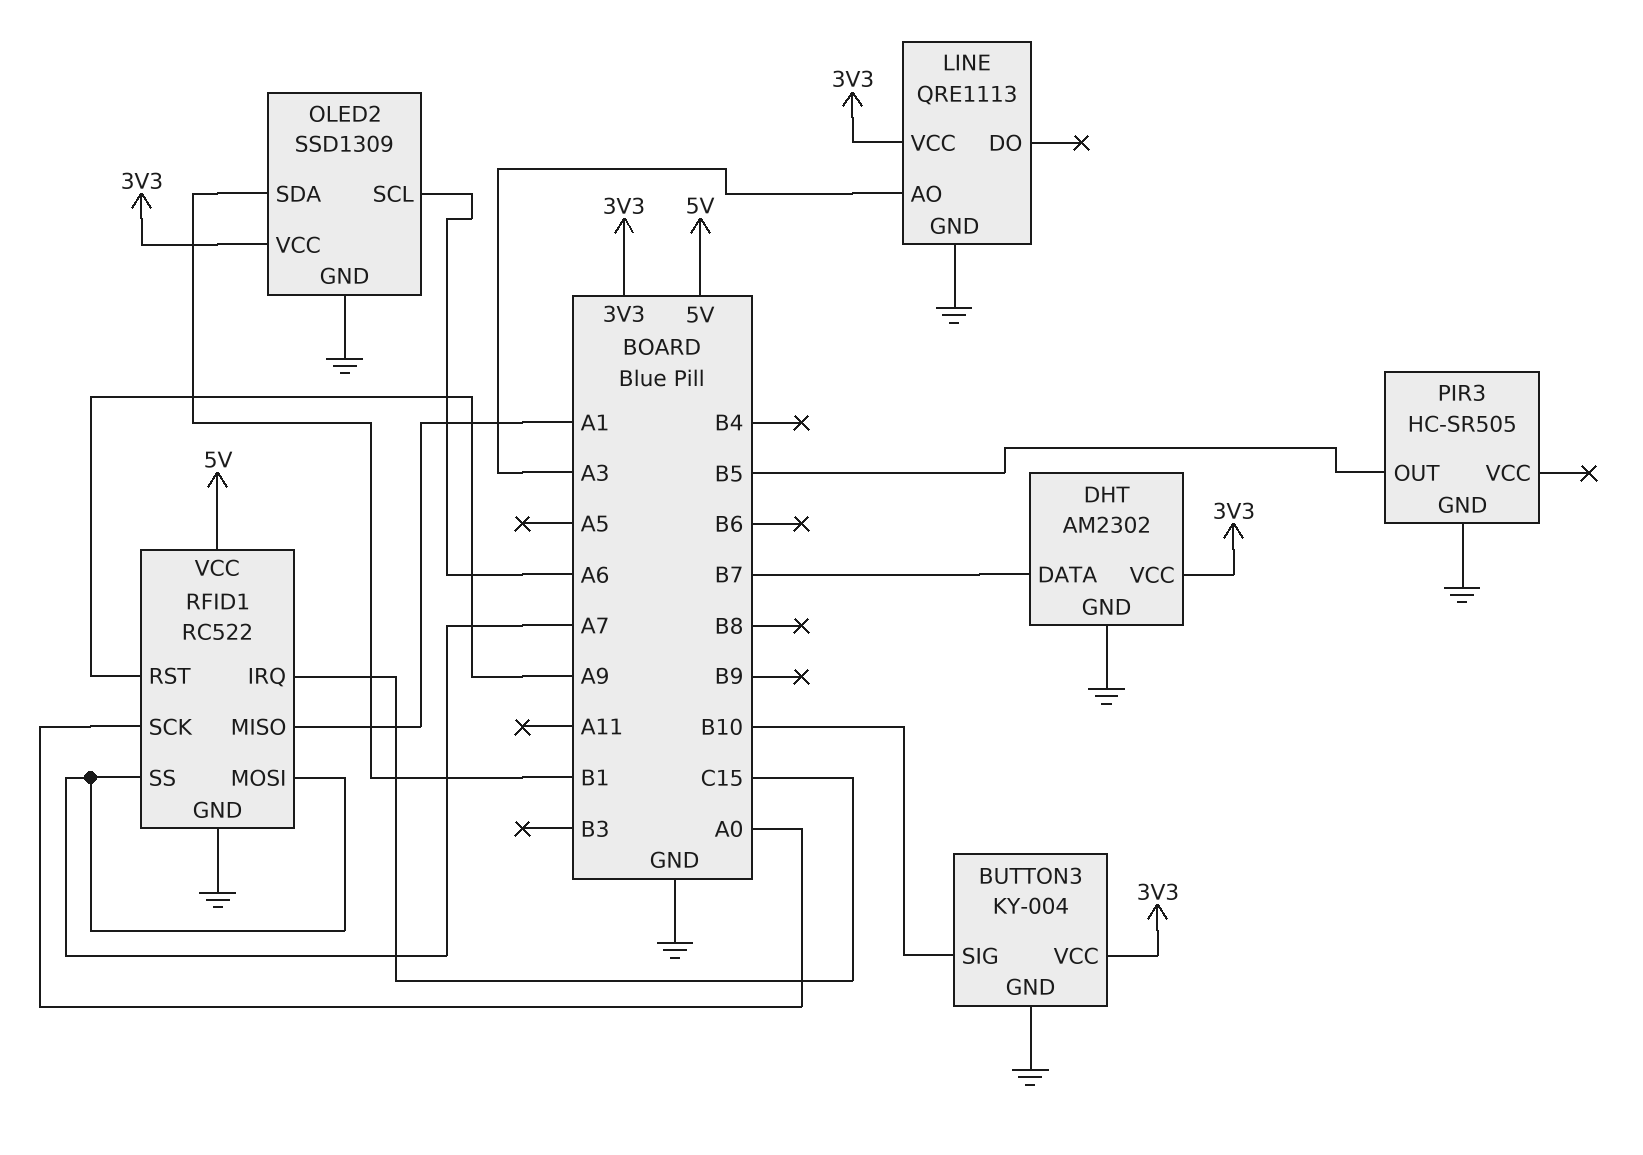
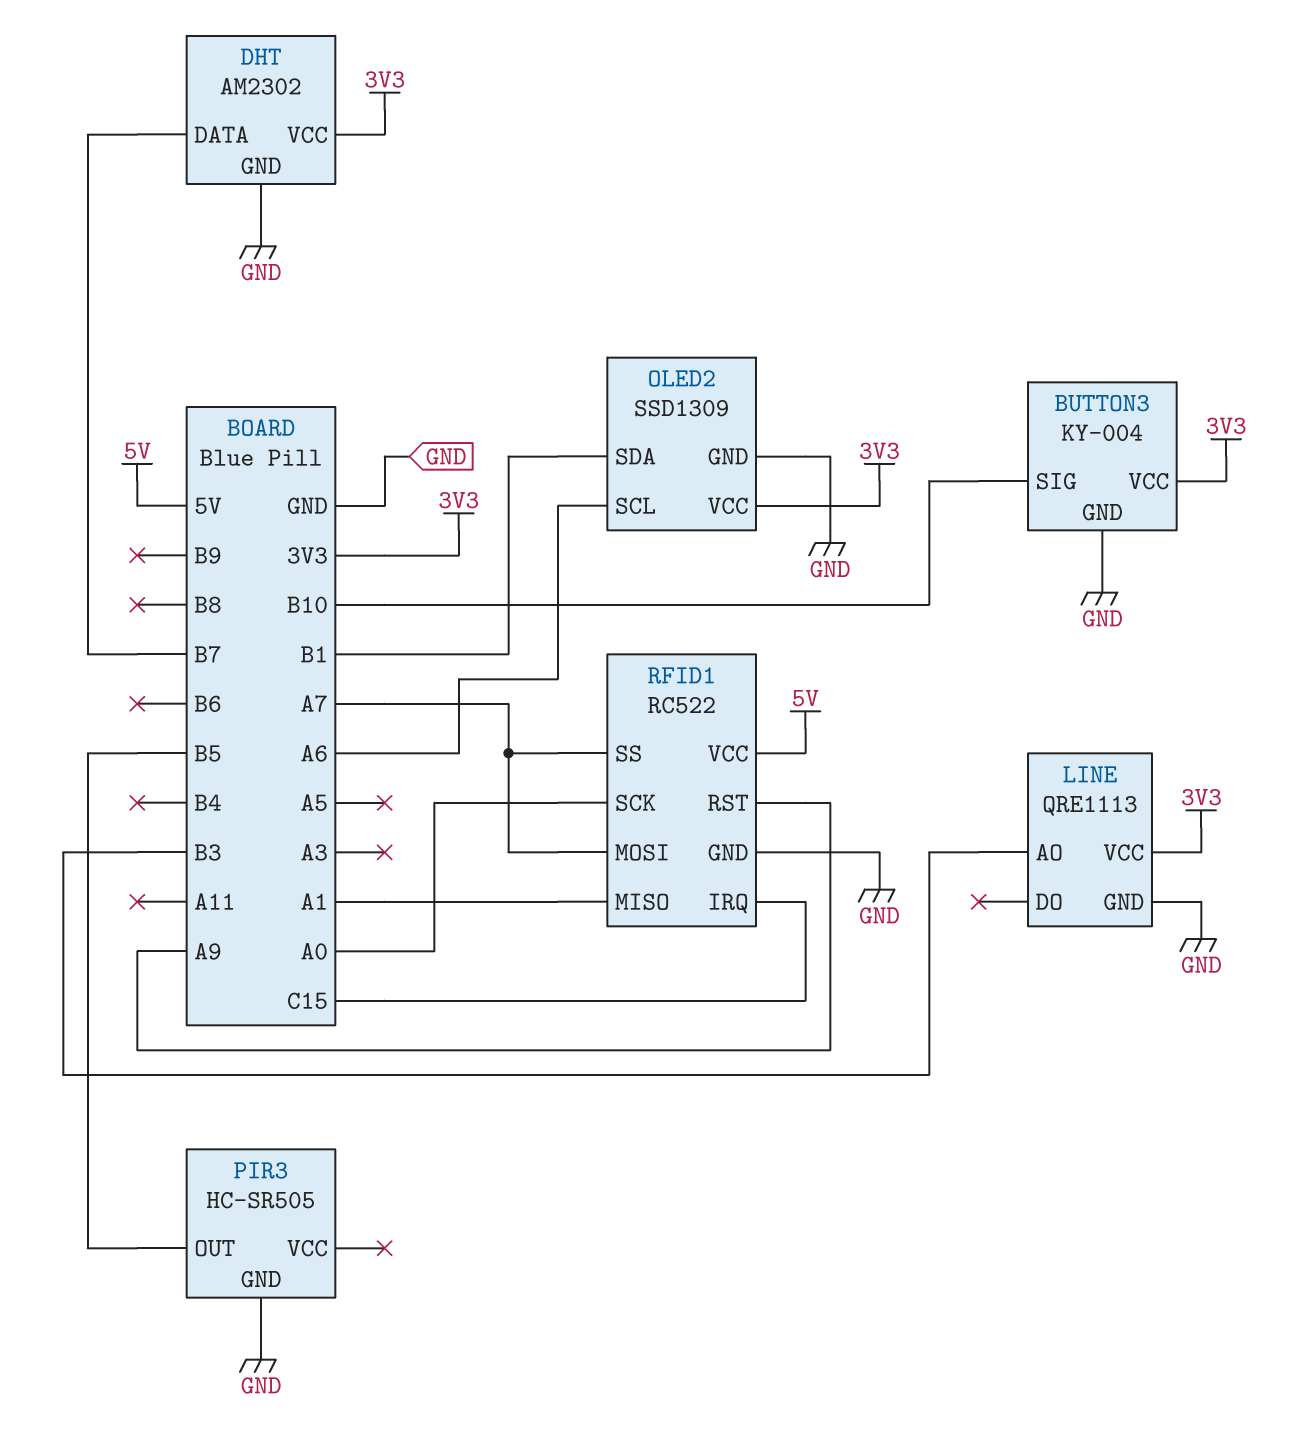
LINE pin AO: A3 -> B3

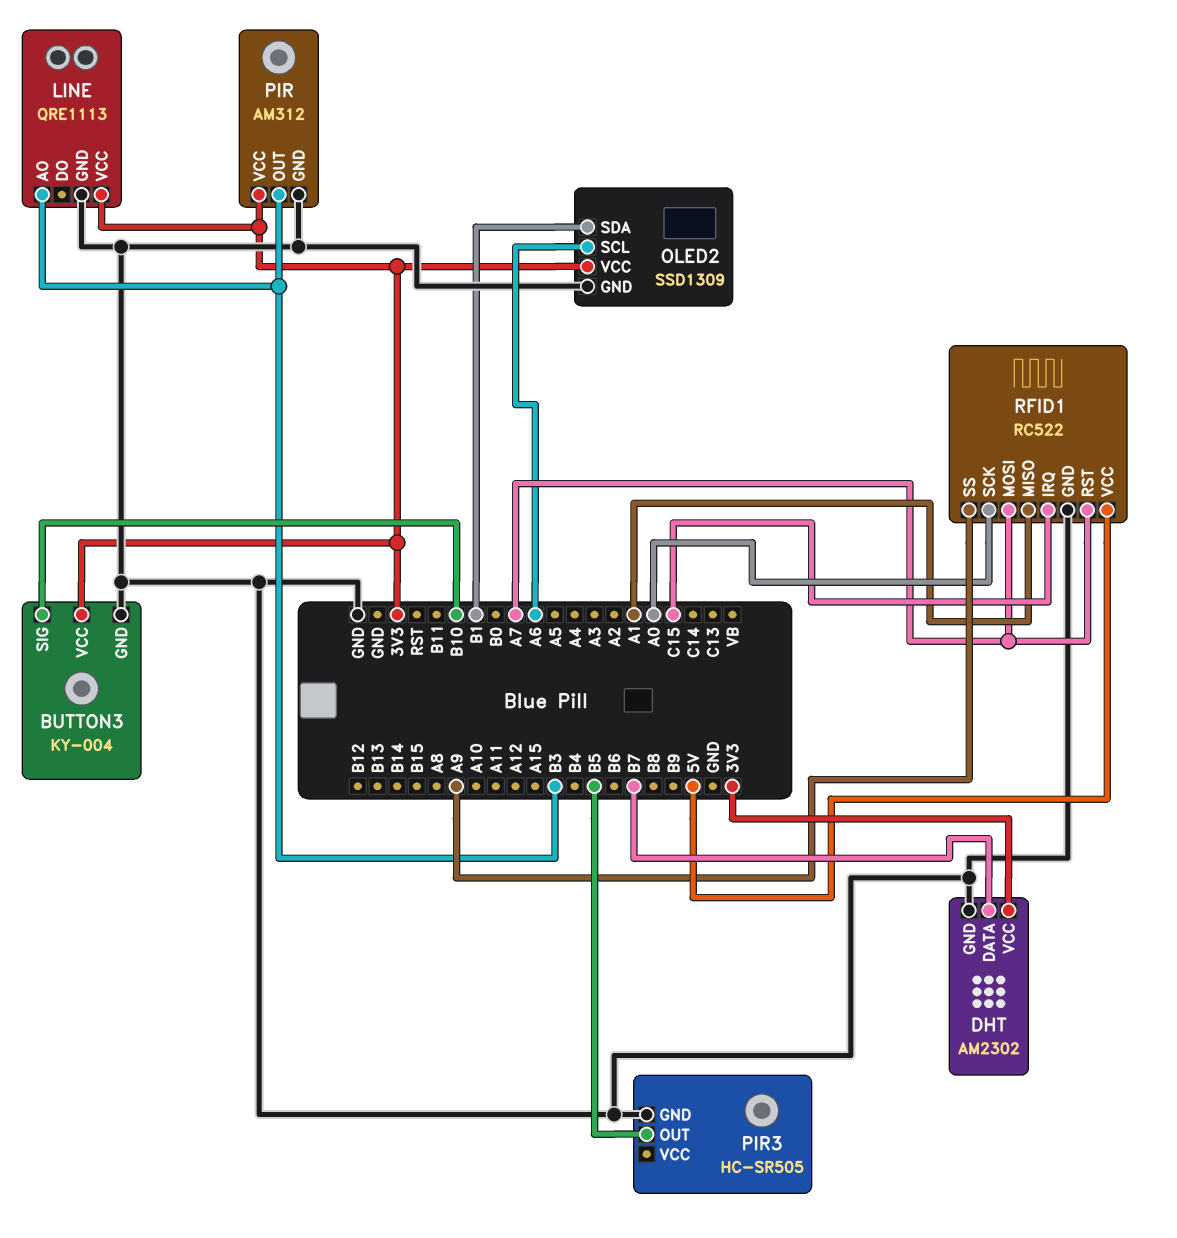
PIR: none -> AM312
PIR pin GND: none -> GND
PIR pin OUT: none -> B3
PIR pin VCC: none -> 3V3
RFID1 pin RST: A9 -> A7
RFID1 pin SS: A7 -> A9

